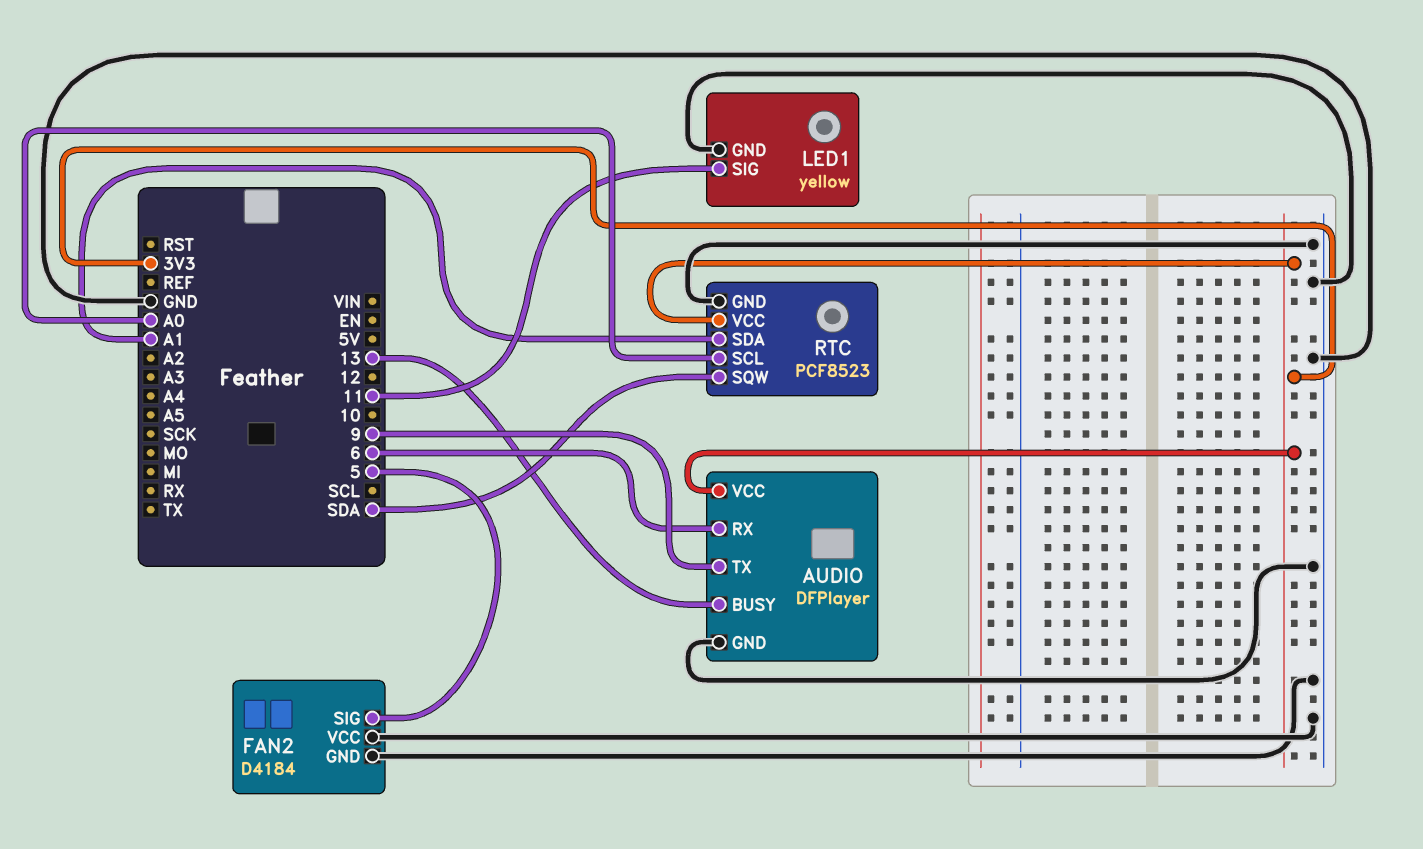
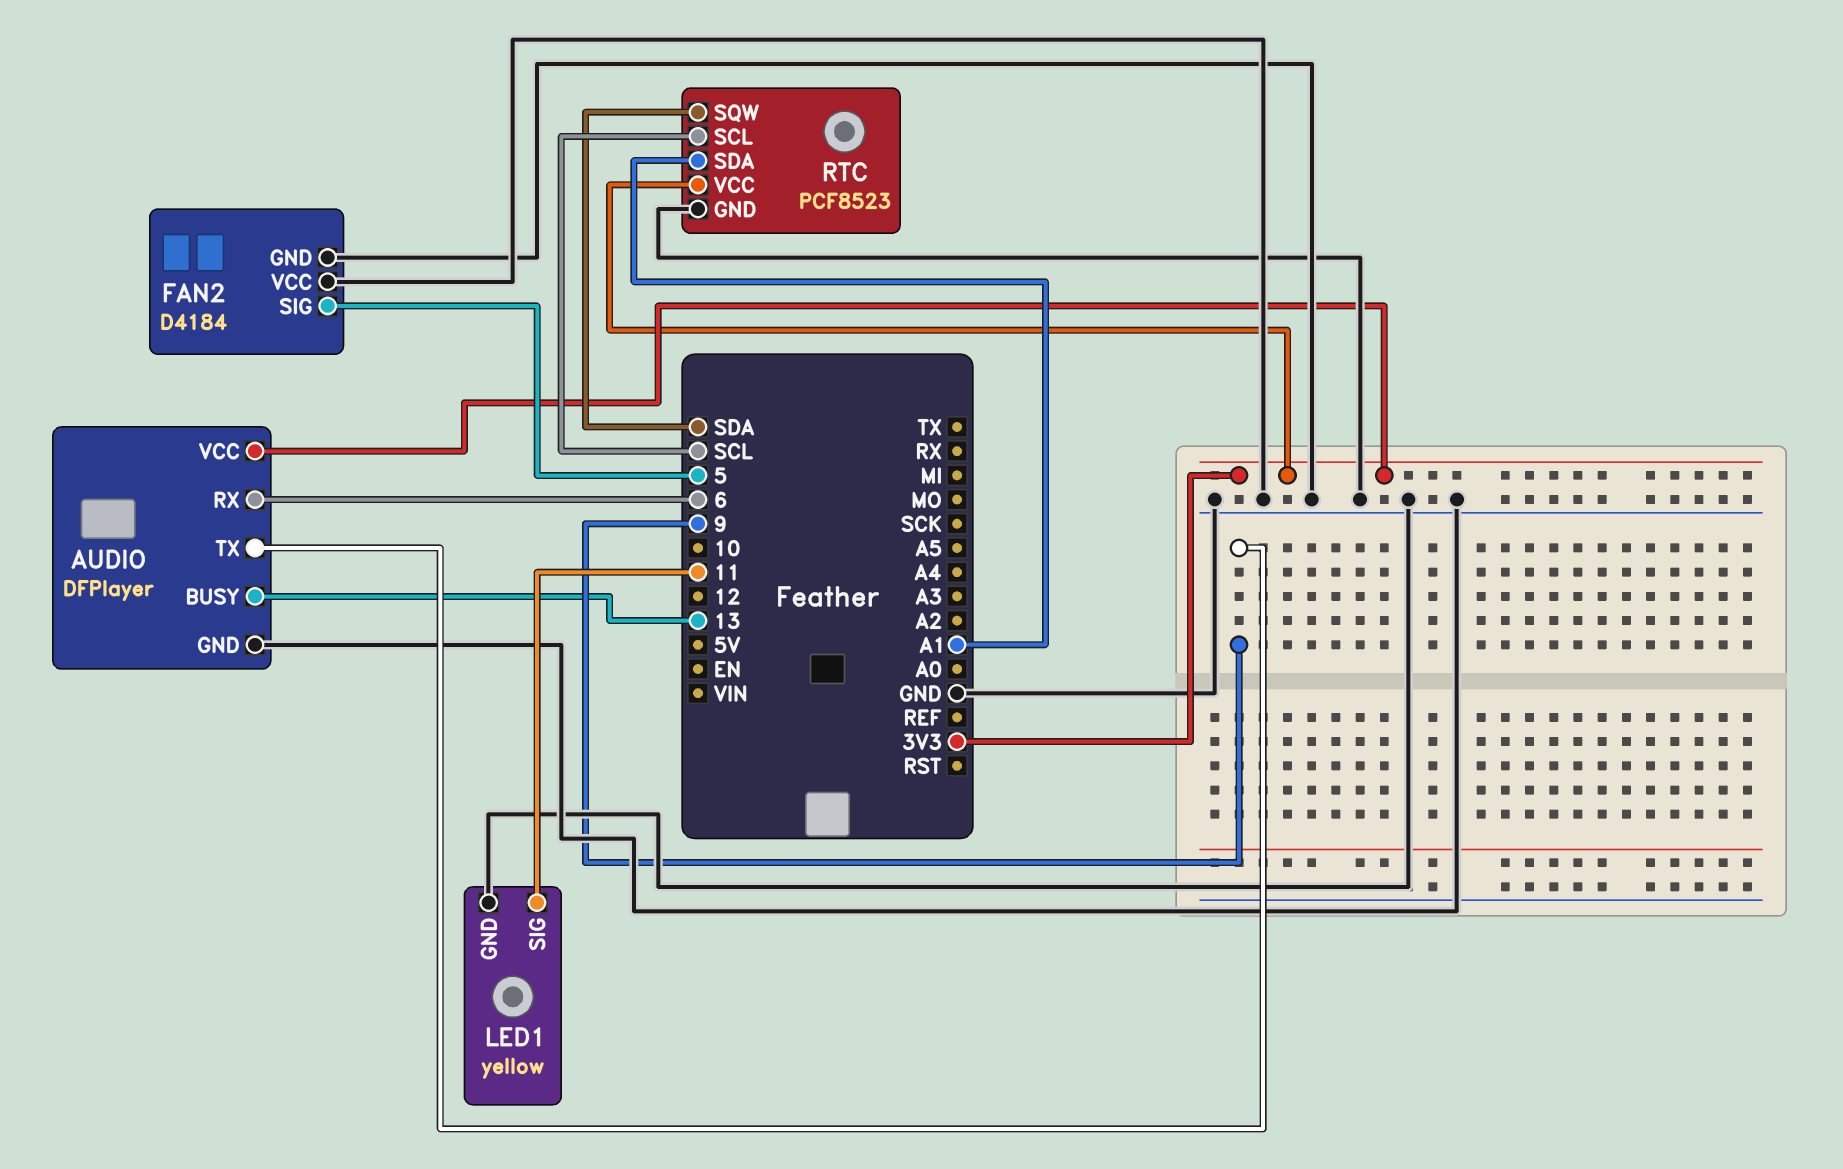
RTC pin SCL: A0 -> SCL

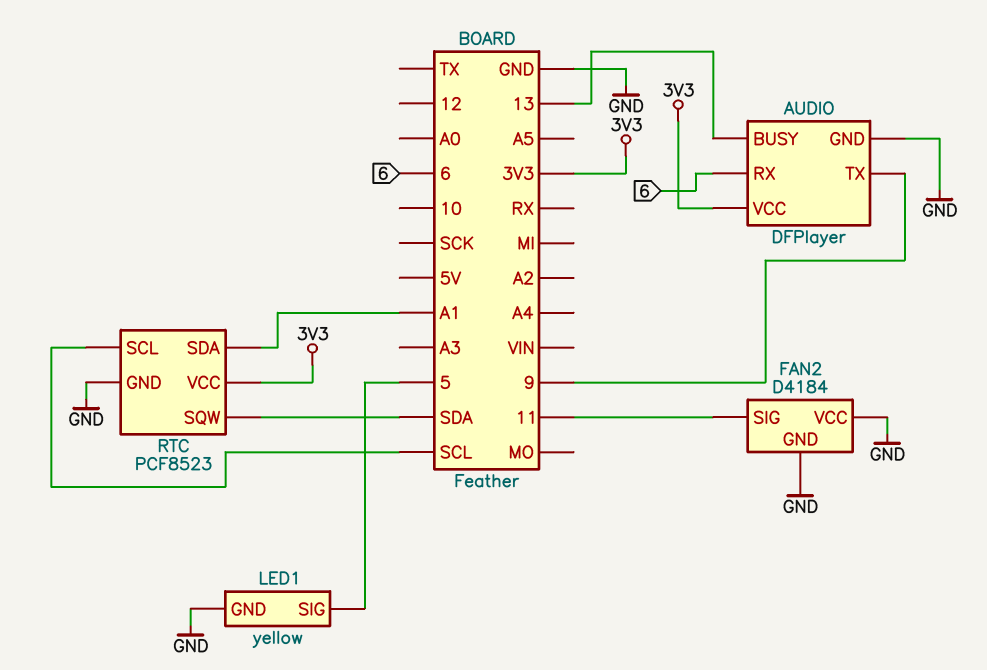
FAN2 pin SIG: 5 -> 11
LED1 pin SIG: 11 -> 5

